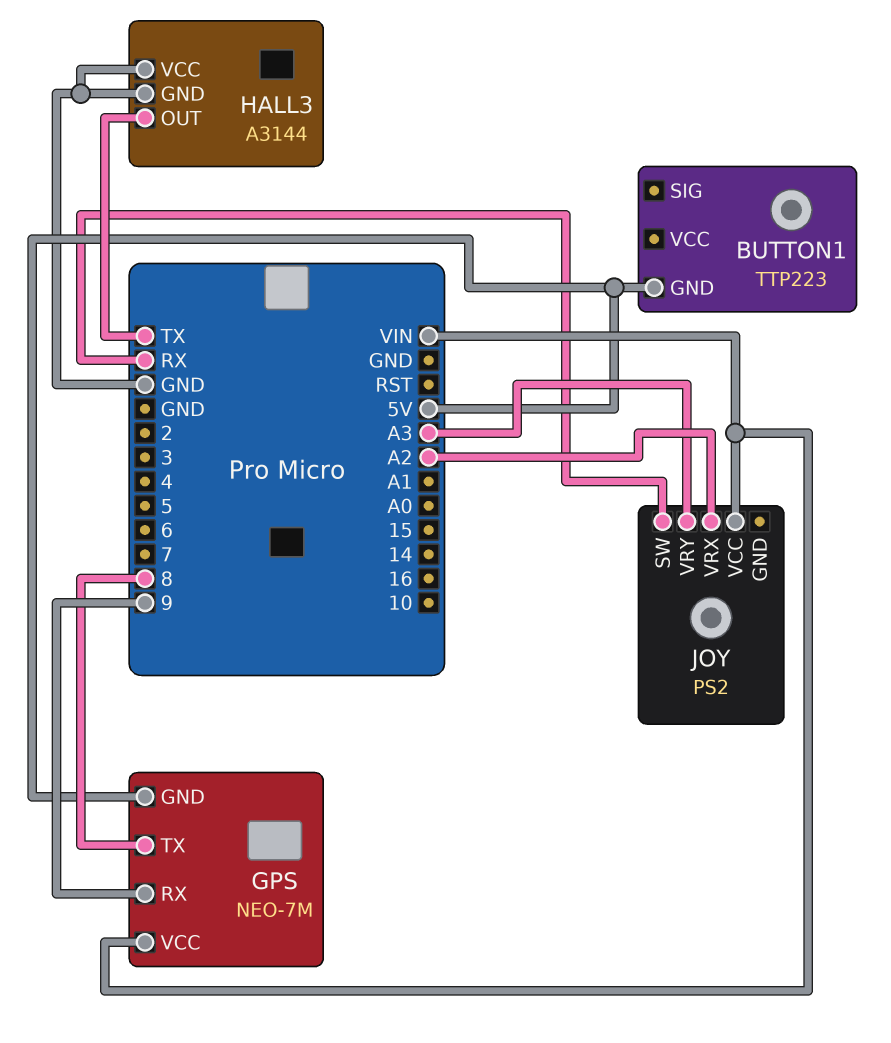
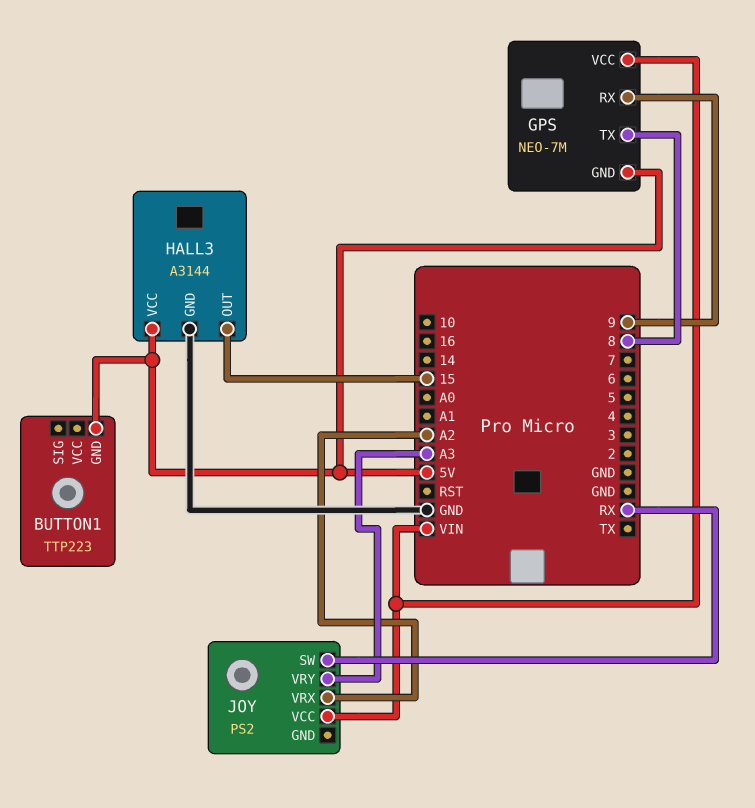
HALL3 pin OUT: TX -> 15
HALL3 pin VCC: GND -> 5V

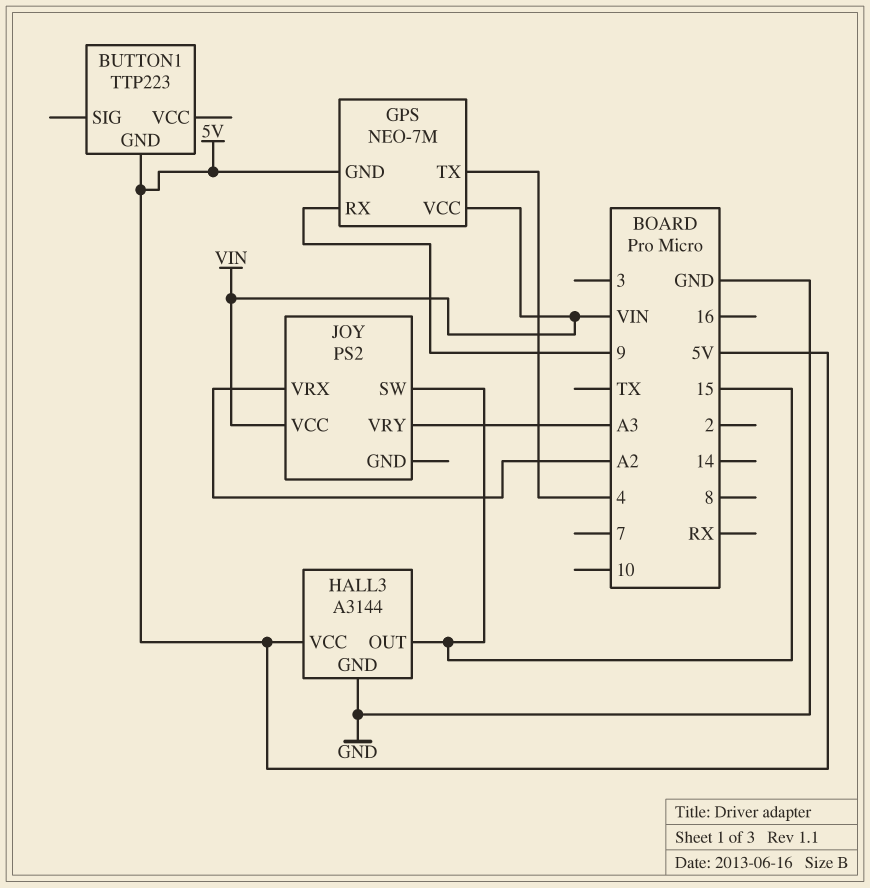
GPS pin TX: 8 -> 4
JOY pin SW: RX -> 15

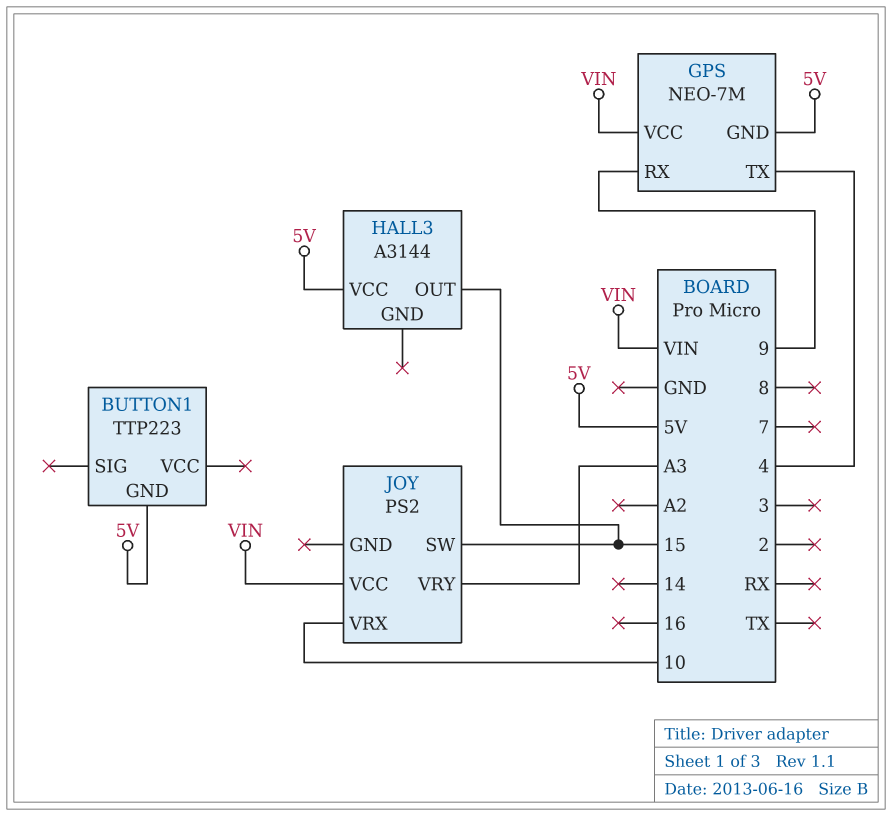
HALL3 pin GND: GND -> none
JOY pin VRX: A2 -> 10

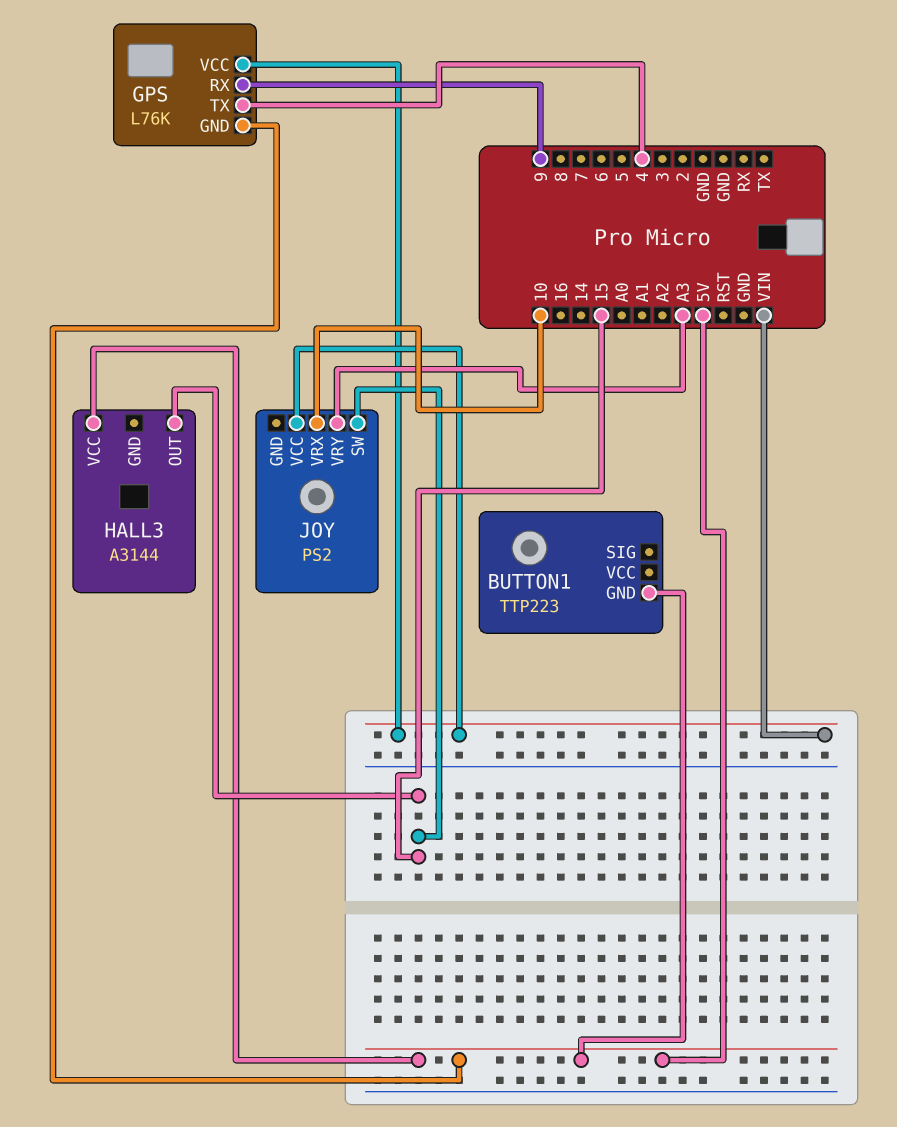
GPS: NEO-7M -> L76K

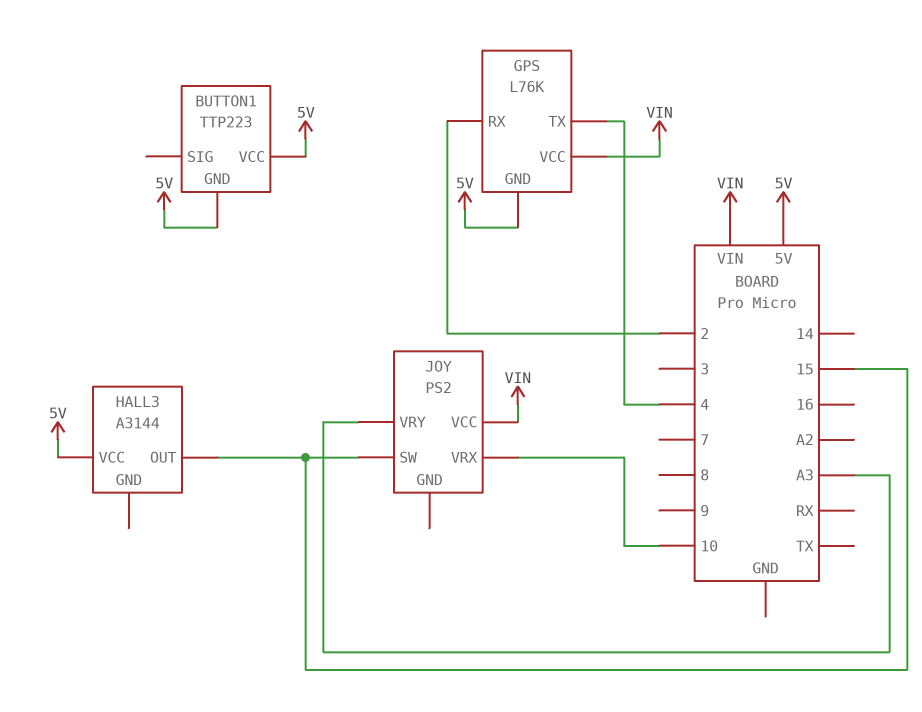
BUTTON1 pin VCC: none -> 5V
GPS pin RX: 9 -> 2

